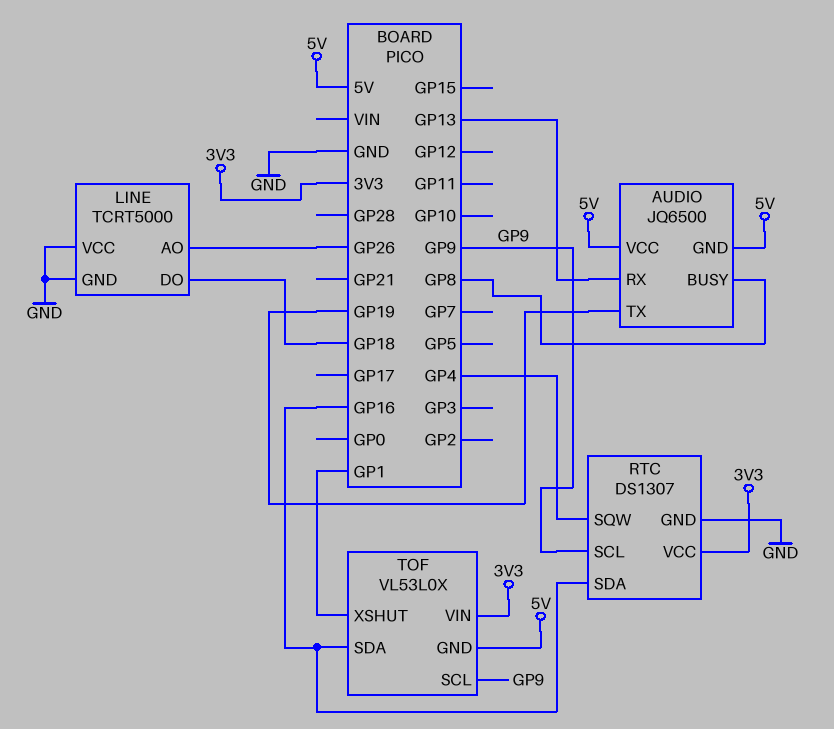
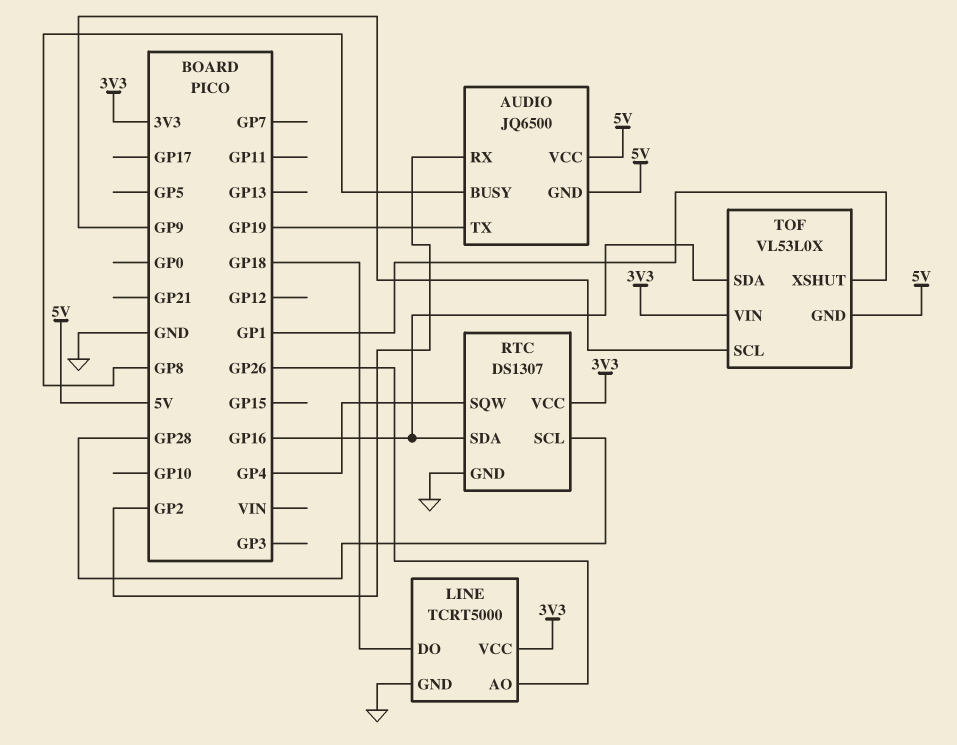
AUDIO pin RX: GP13 -> GP2
LINE pin VCC: GND -> 3V3
RTC pin SCL: GP9 -> GP28

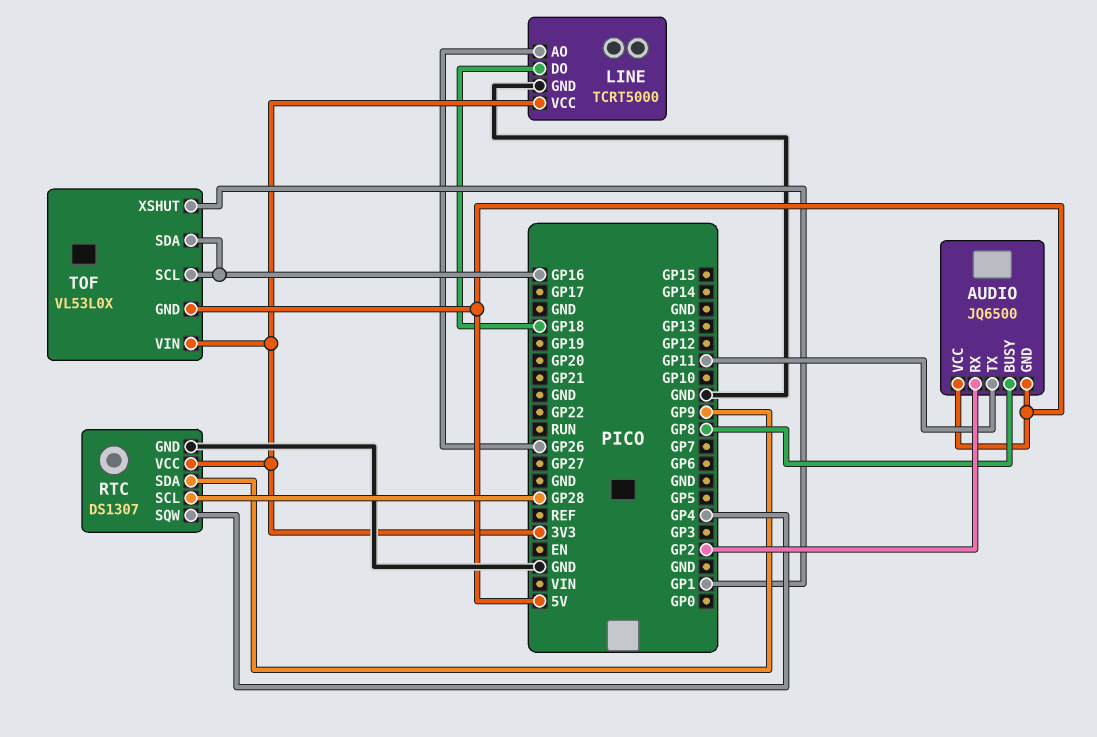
AUDIO pin TX: GP19 -> GP11
RTC pin SDA: GP16 -> GP9
TOF pin SCL: GP9 -> GP16

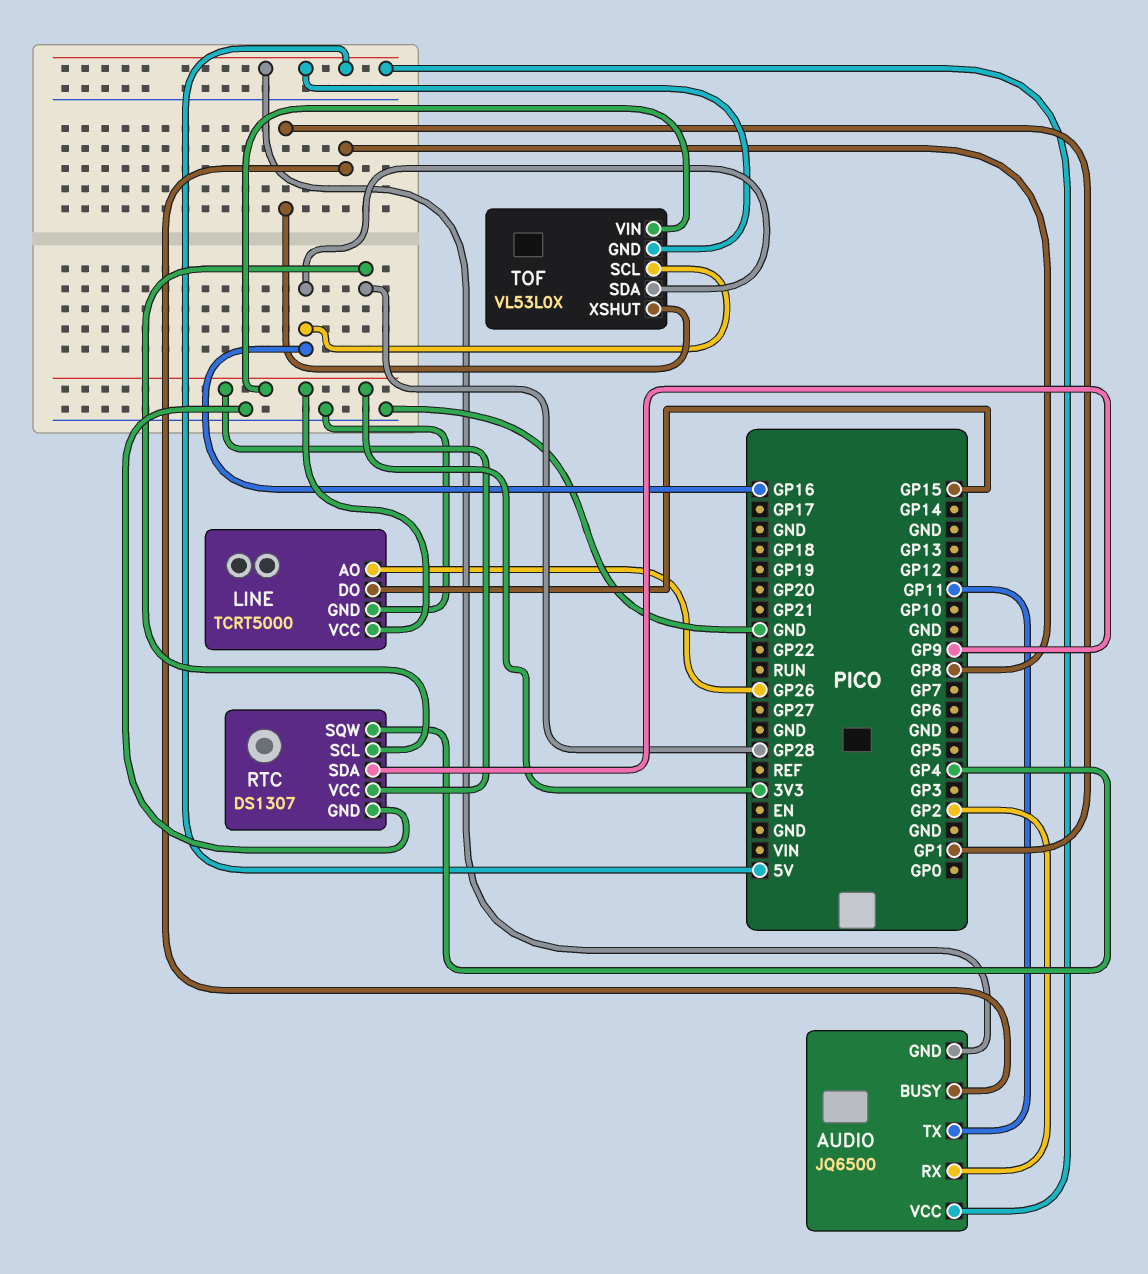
LINE pin DO: GP18 -> GP15

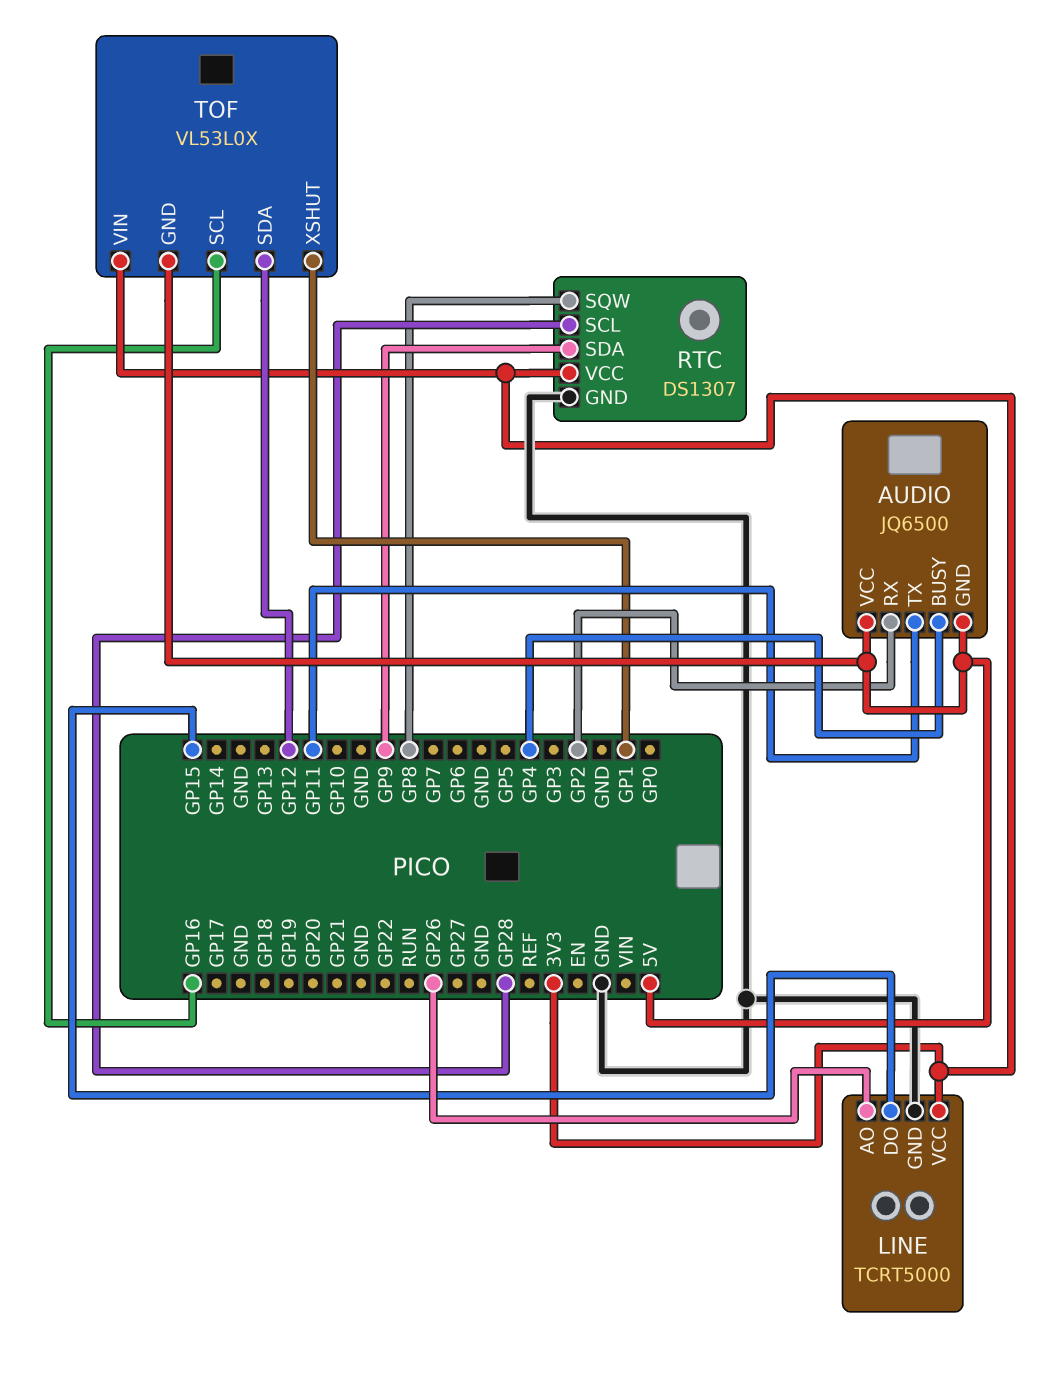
AUDIO pin BUSY: GP8 -> GP4
RTC pin SQW: GP4 -> GP8
TOF pin SDA: GP16 -> GP12

